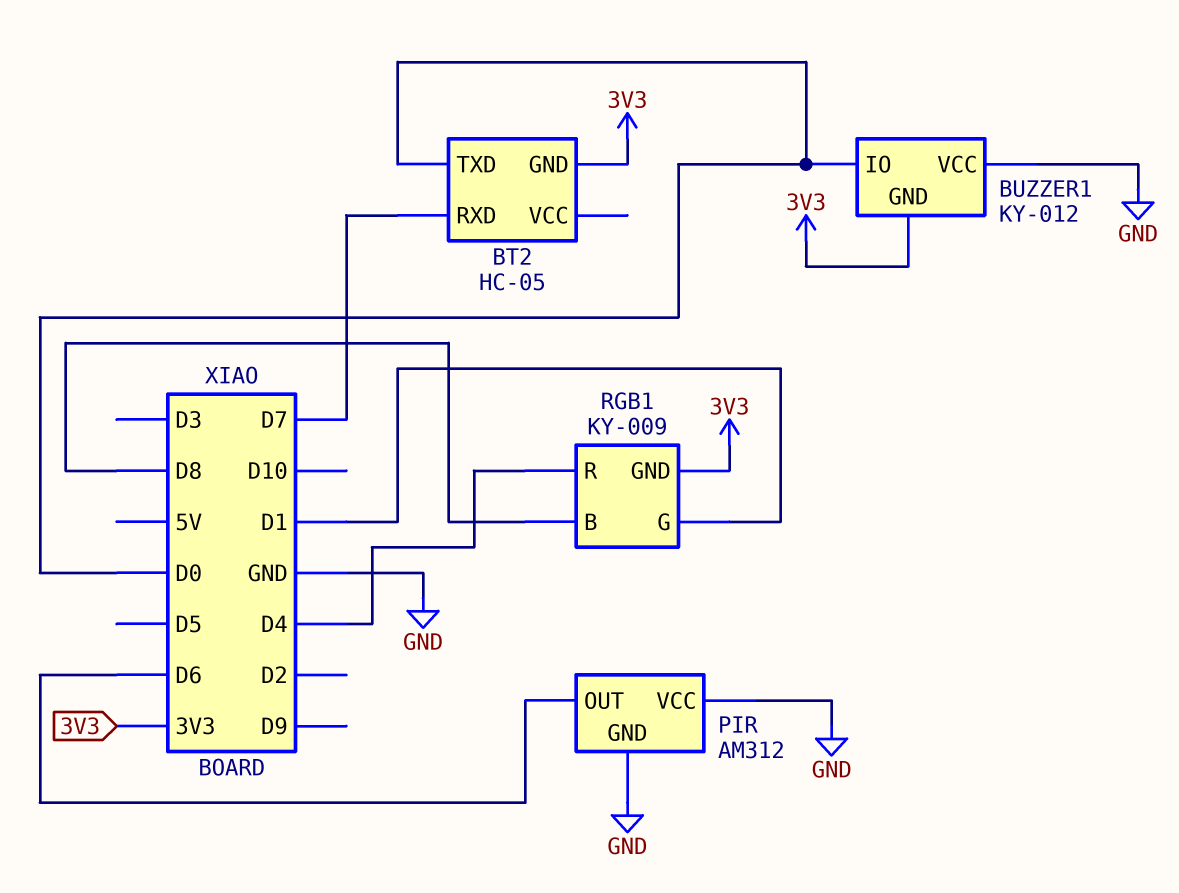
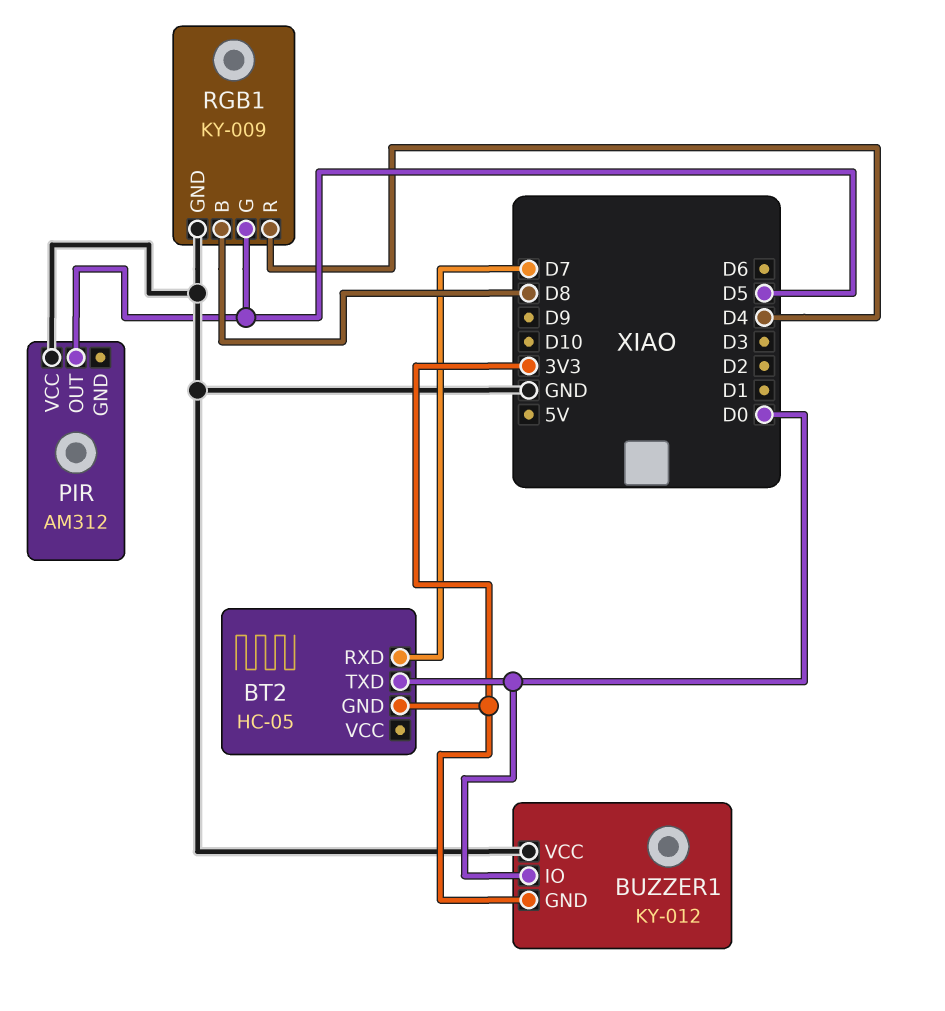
PIR pin GND: GND -> none
PIR pin OUT: D6 -> D5
RGB1 pin G: D1 -> D5
RGB1 pin GND: 3V3 -> GND

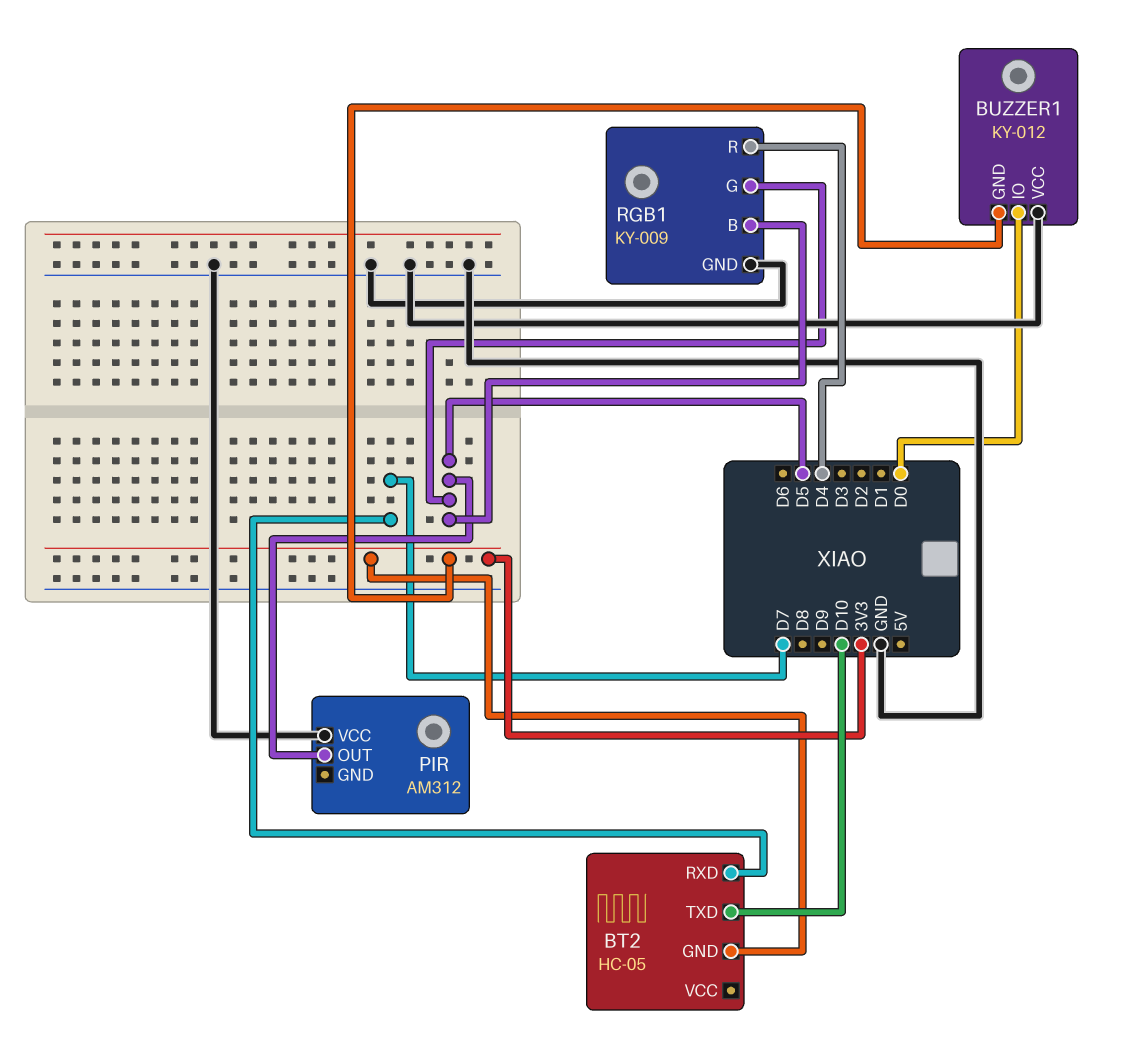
BT2 pin TXD: D0 -> D10
RGB1 pin B: D8 -> D5

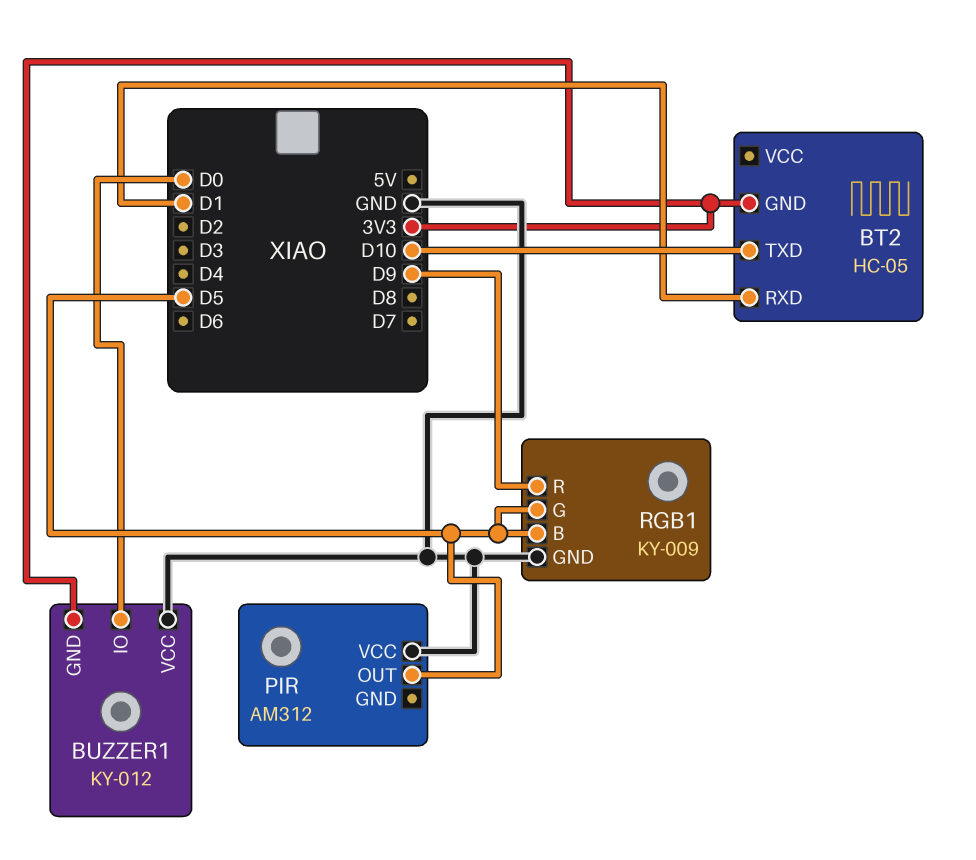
BT2 pin RXD: D7 -> D1
RGB1 pin R: D4 -> D9

